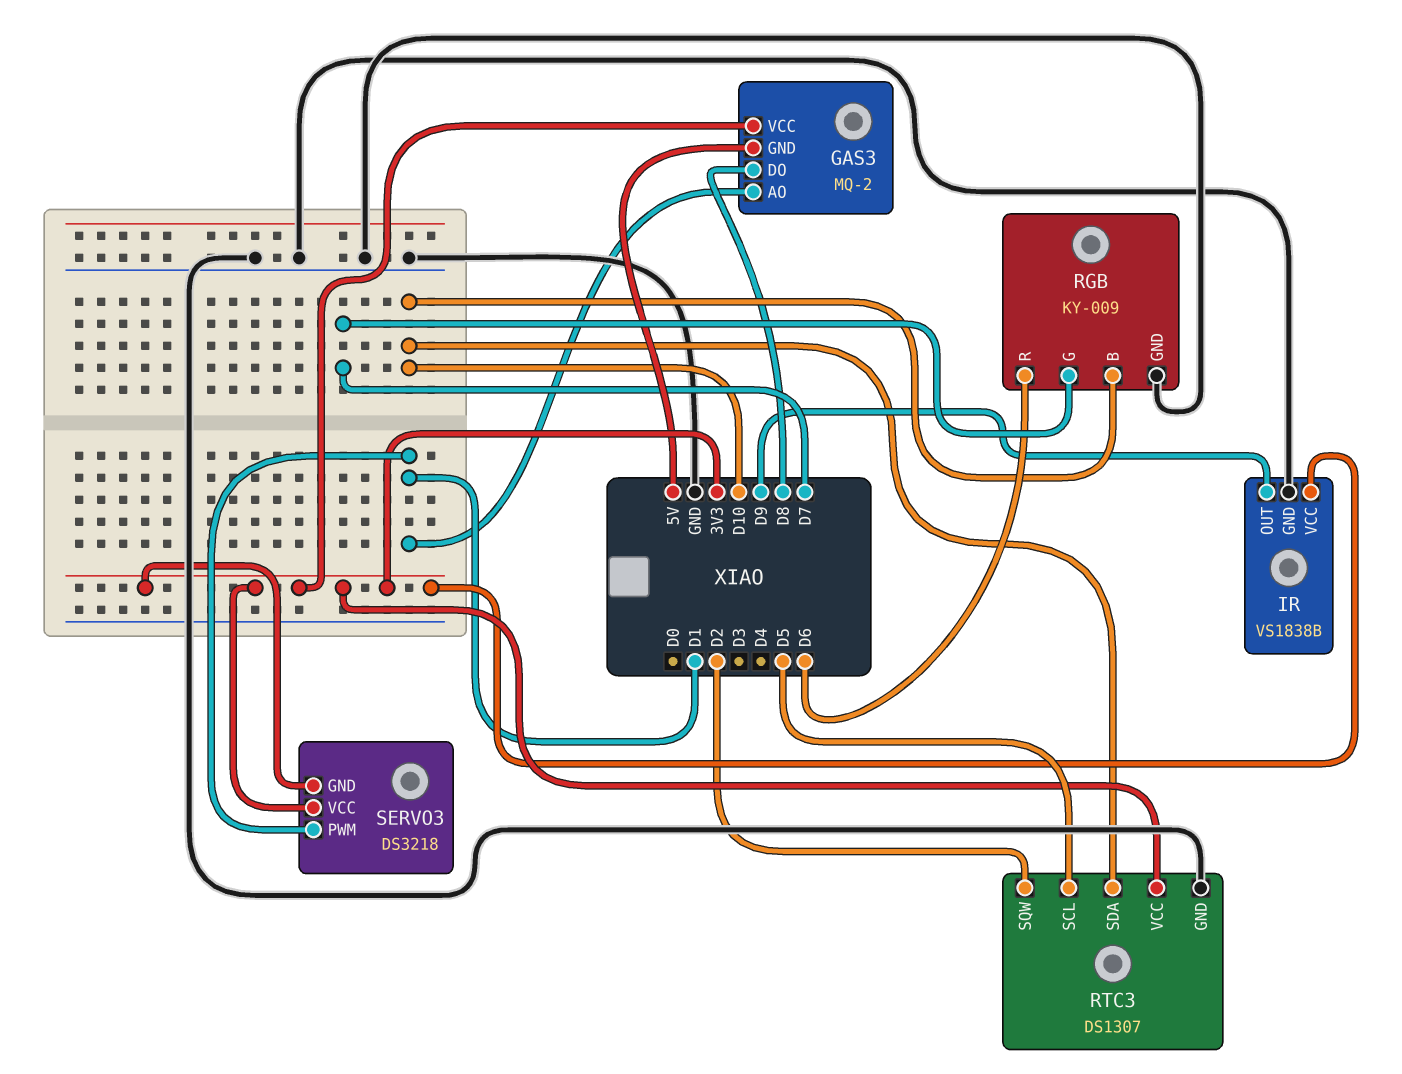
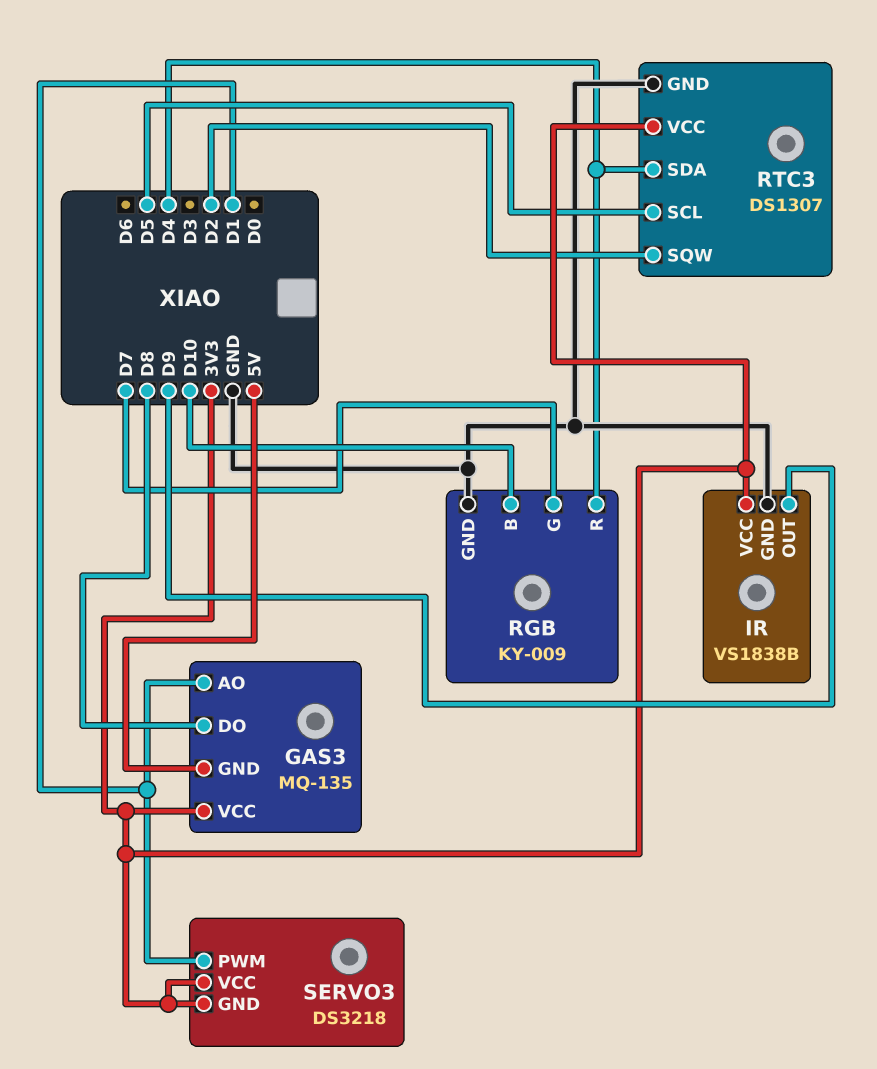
GAS3: MQ-2 -> MQ-135
RGB pin R: D6 -> D4
RTC3 pin SDA: D10 -> D4

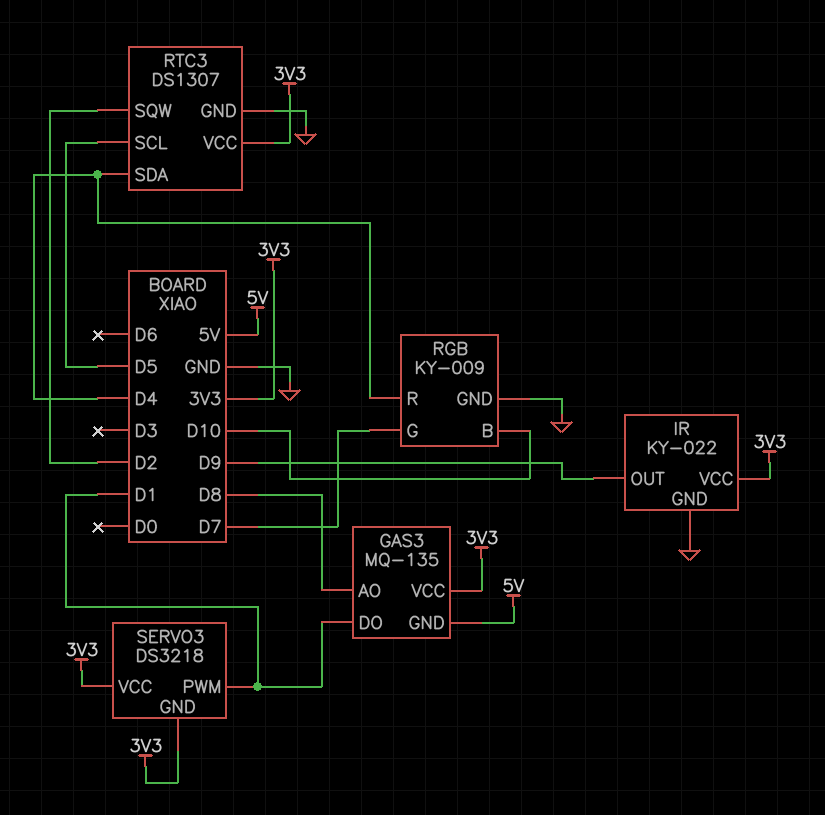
GAS3 pin AO: D1 -> D8
GAS3 pin DO: D8 -> D1
IR: VS1838B -> KY-022

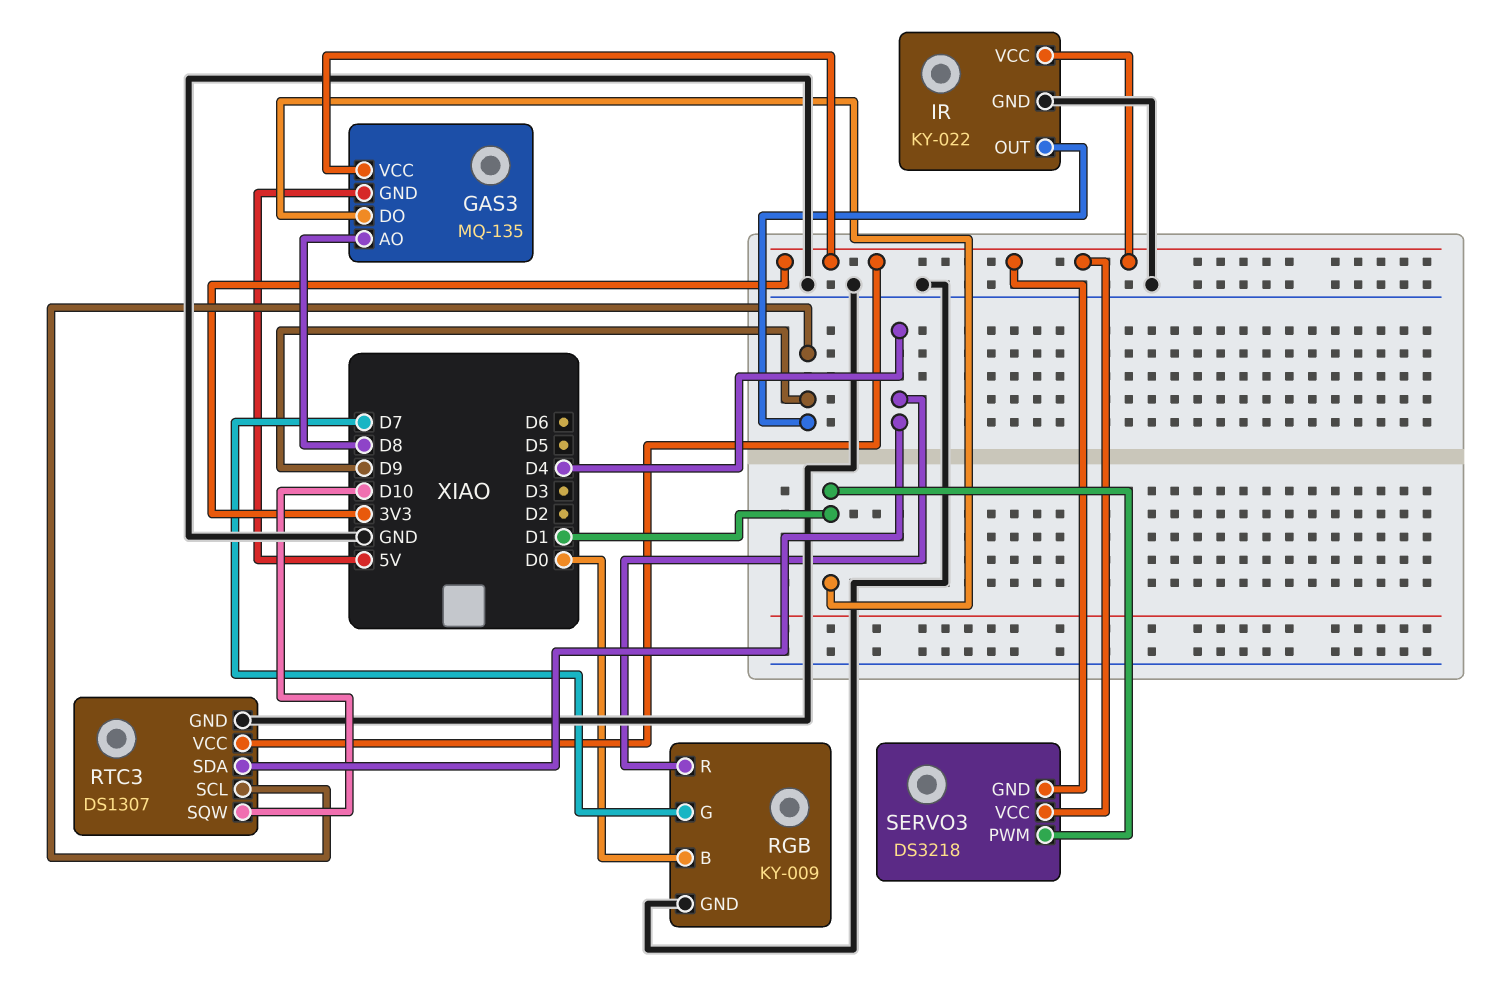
RGB pin B: D10 -> D0
RTC3 pin SCL: D5 -> D9
RTC3 pin SQW: D2 -> D10

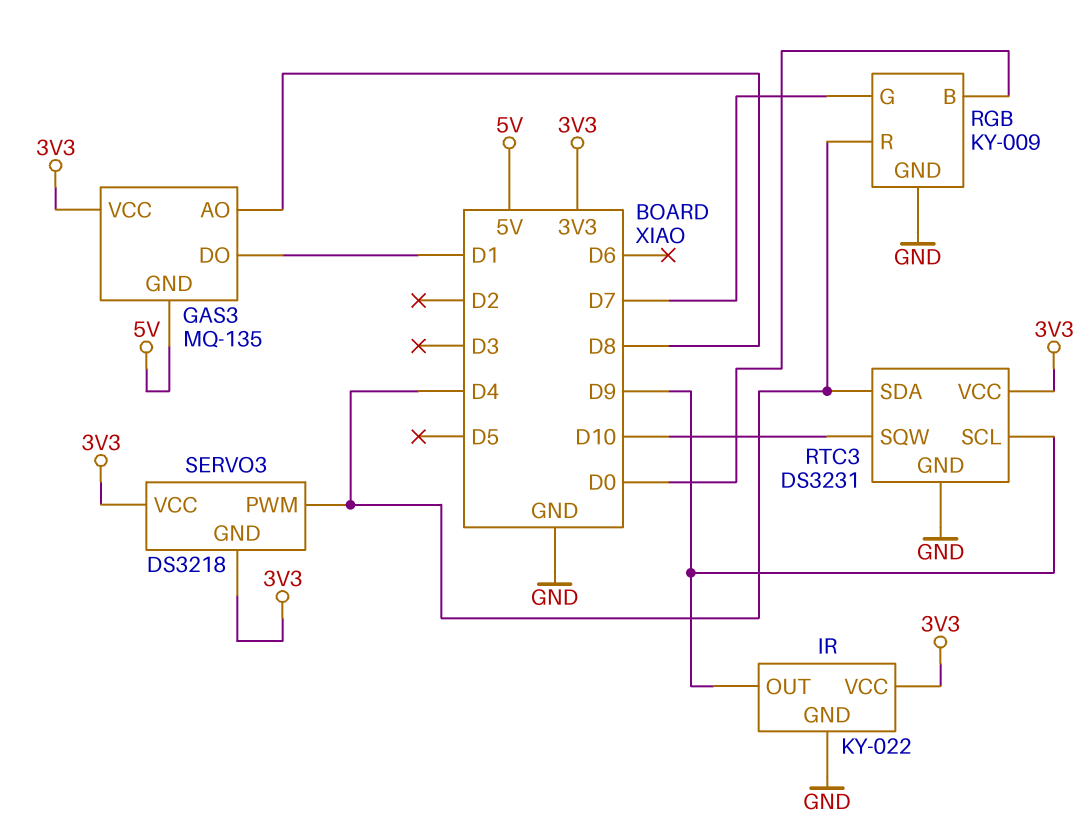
RTC3: DS1307 -> DS3231
SERVO3 pin PWM: D1 -> D4

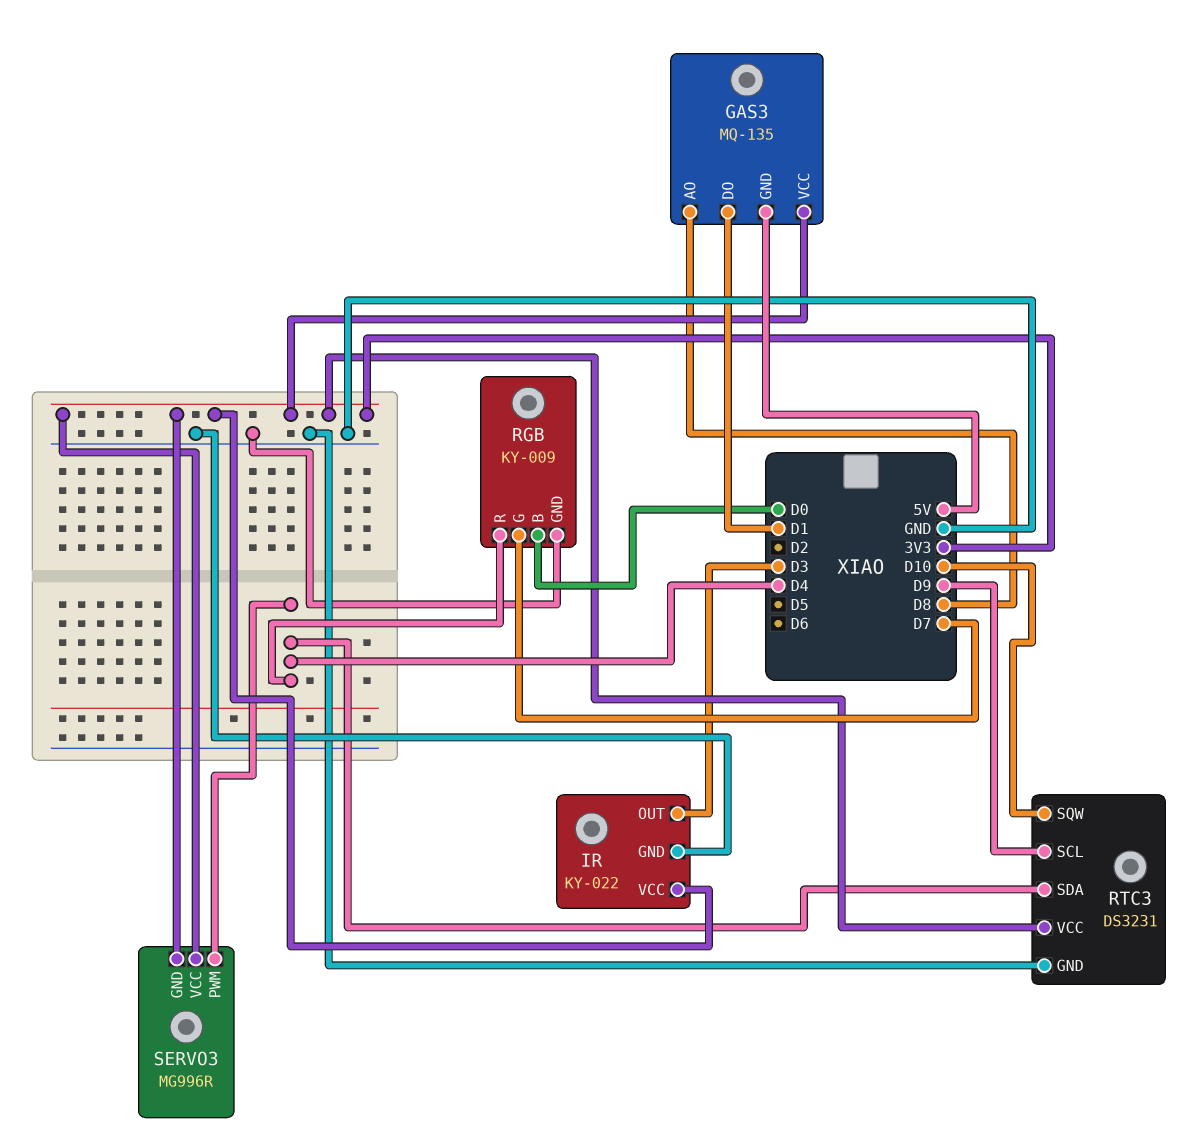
IR pin OUT: D9 -> D3
SERVO3: DS3218 -> MG996R

